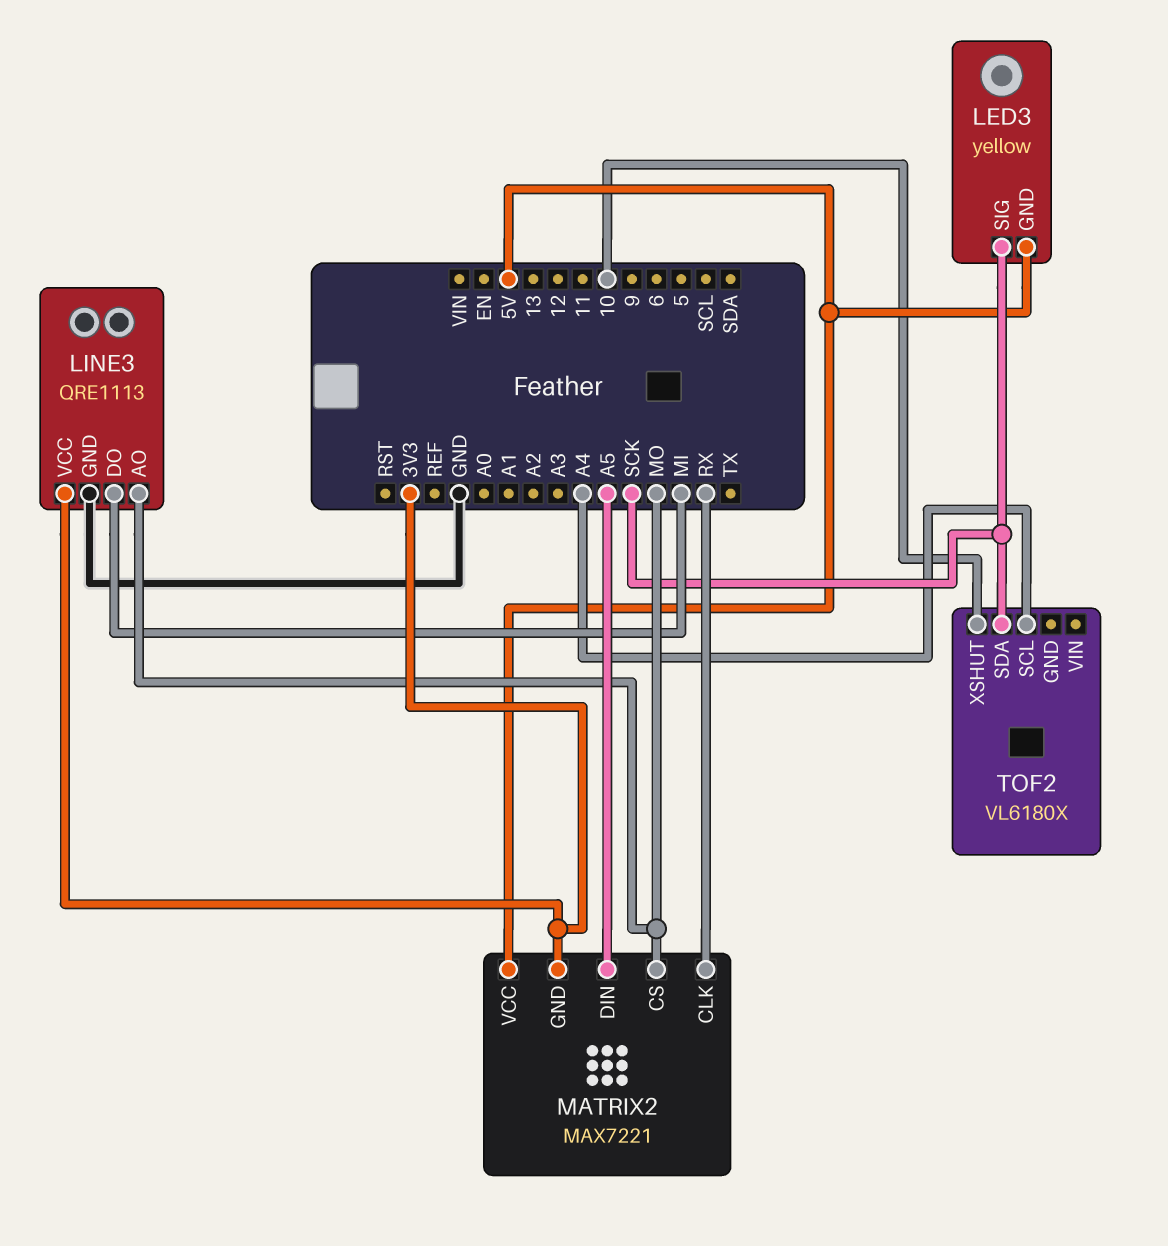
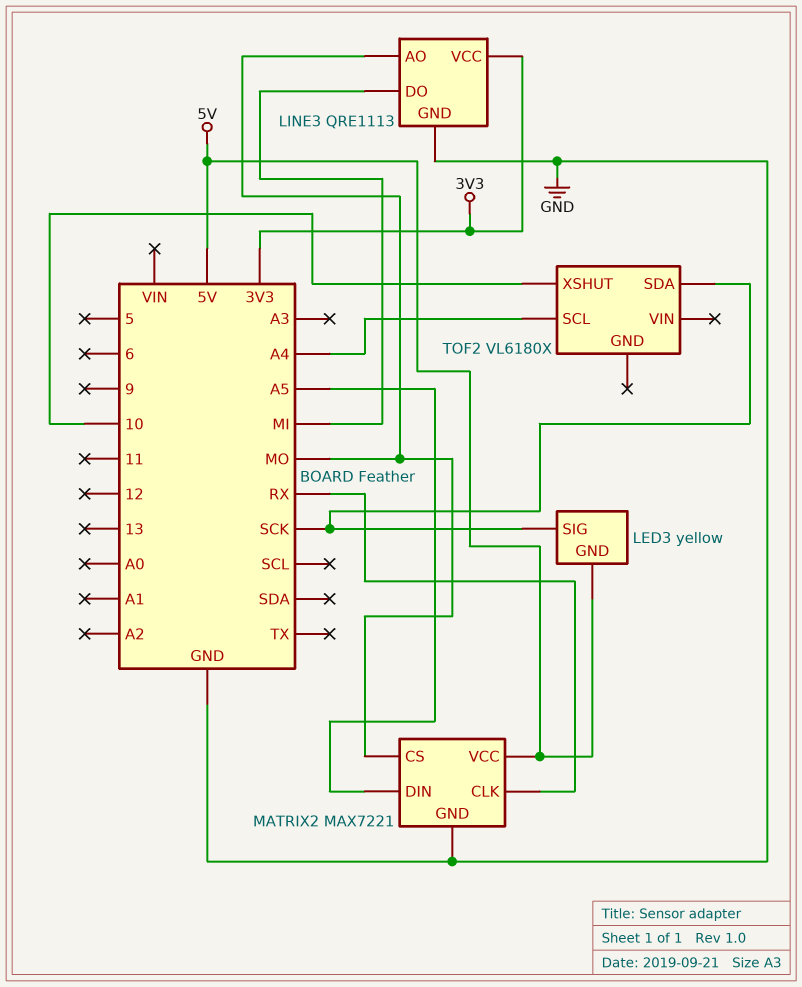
MATRIX2 pin GND: 3V3 -> GND

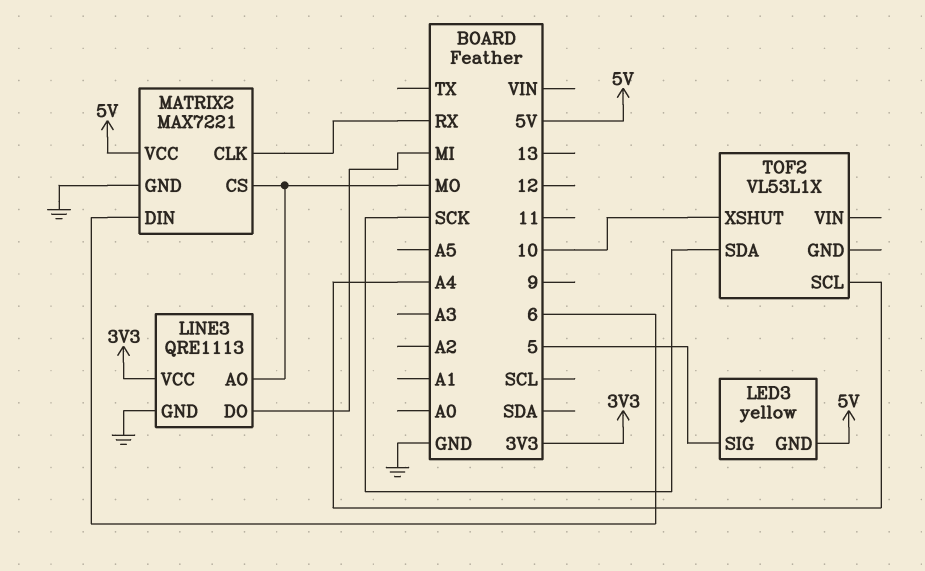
LED3 pin SIG: SCK -> 5
MATRIX2 pin DIN: A5 -> 6
TOF2: VL6180X -> VL53L1X

